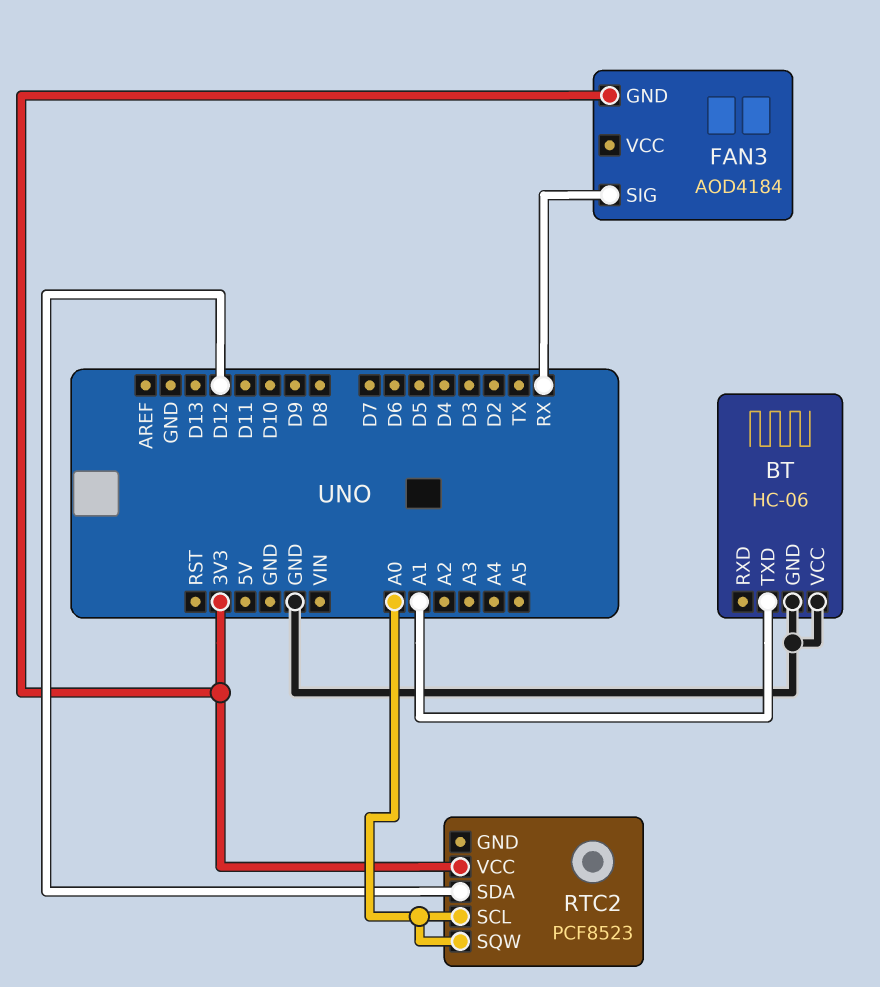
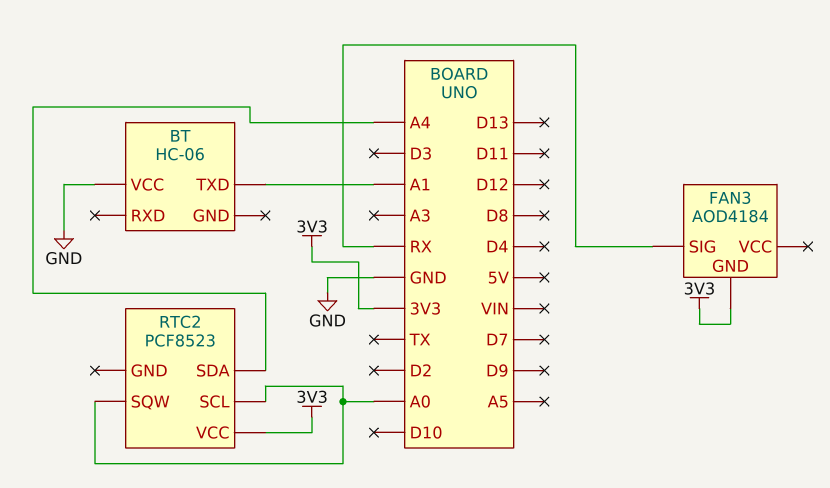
BT pin GND: GND -> none
RTC2 pin SDA: D12 -> A4

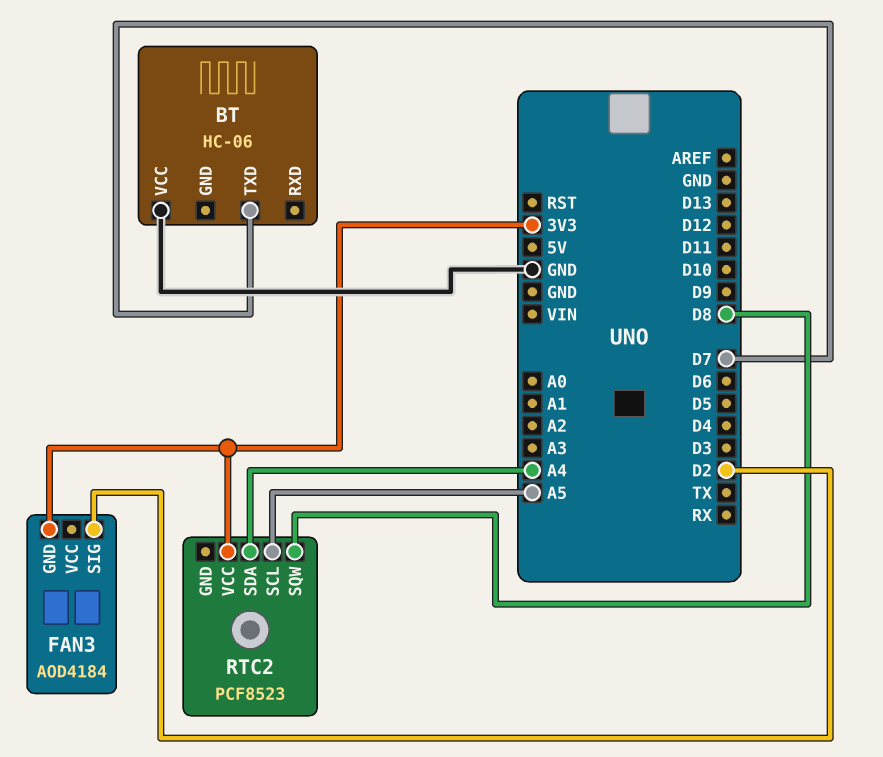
BT pin TXD: A1 -> D7
FAN3 pin SIG: RX -> D2
RTC2 pin SCL: A0 -> A5
RTC2 pin SQW: A0 -> D8

